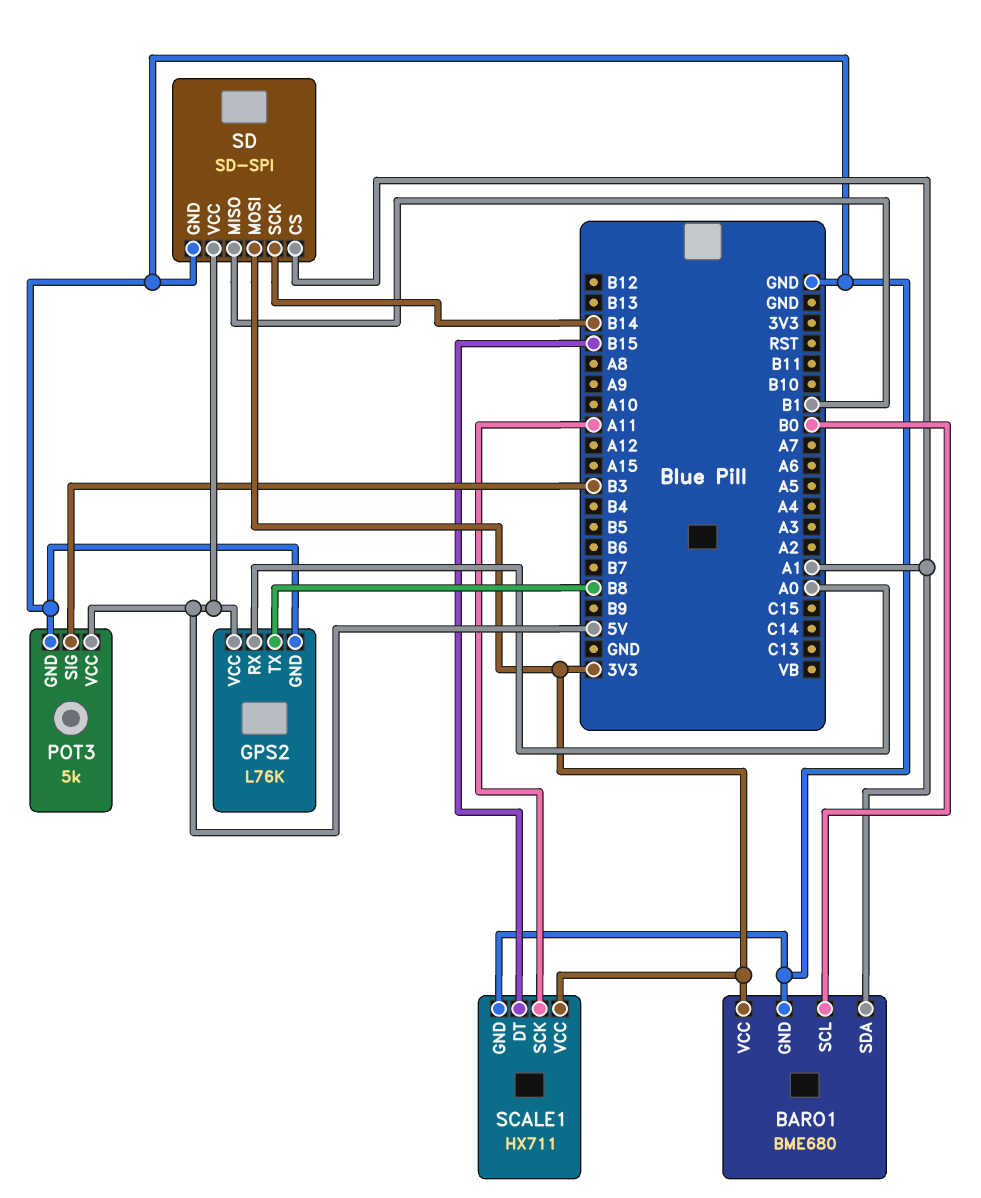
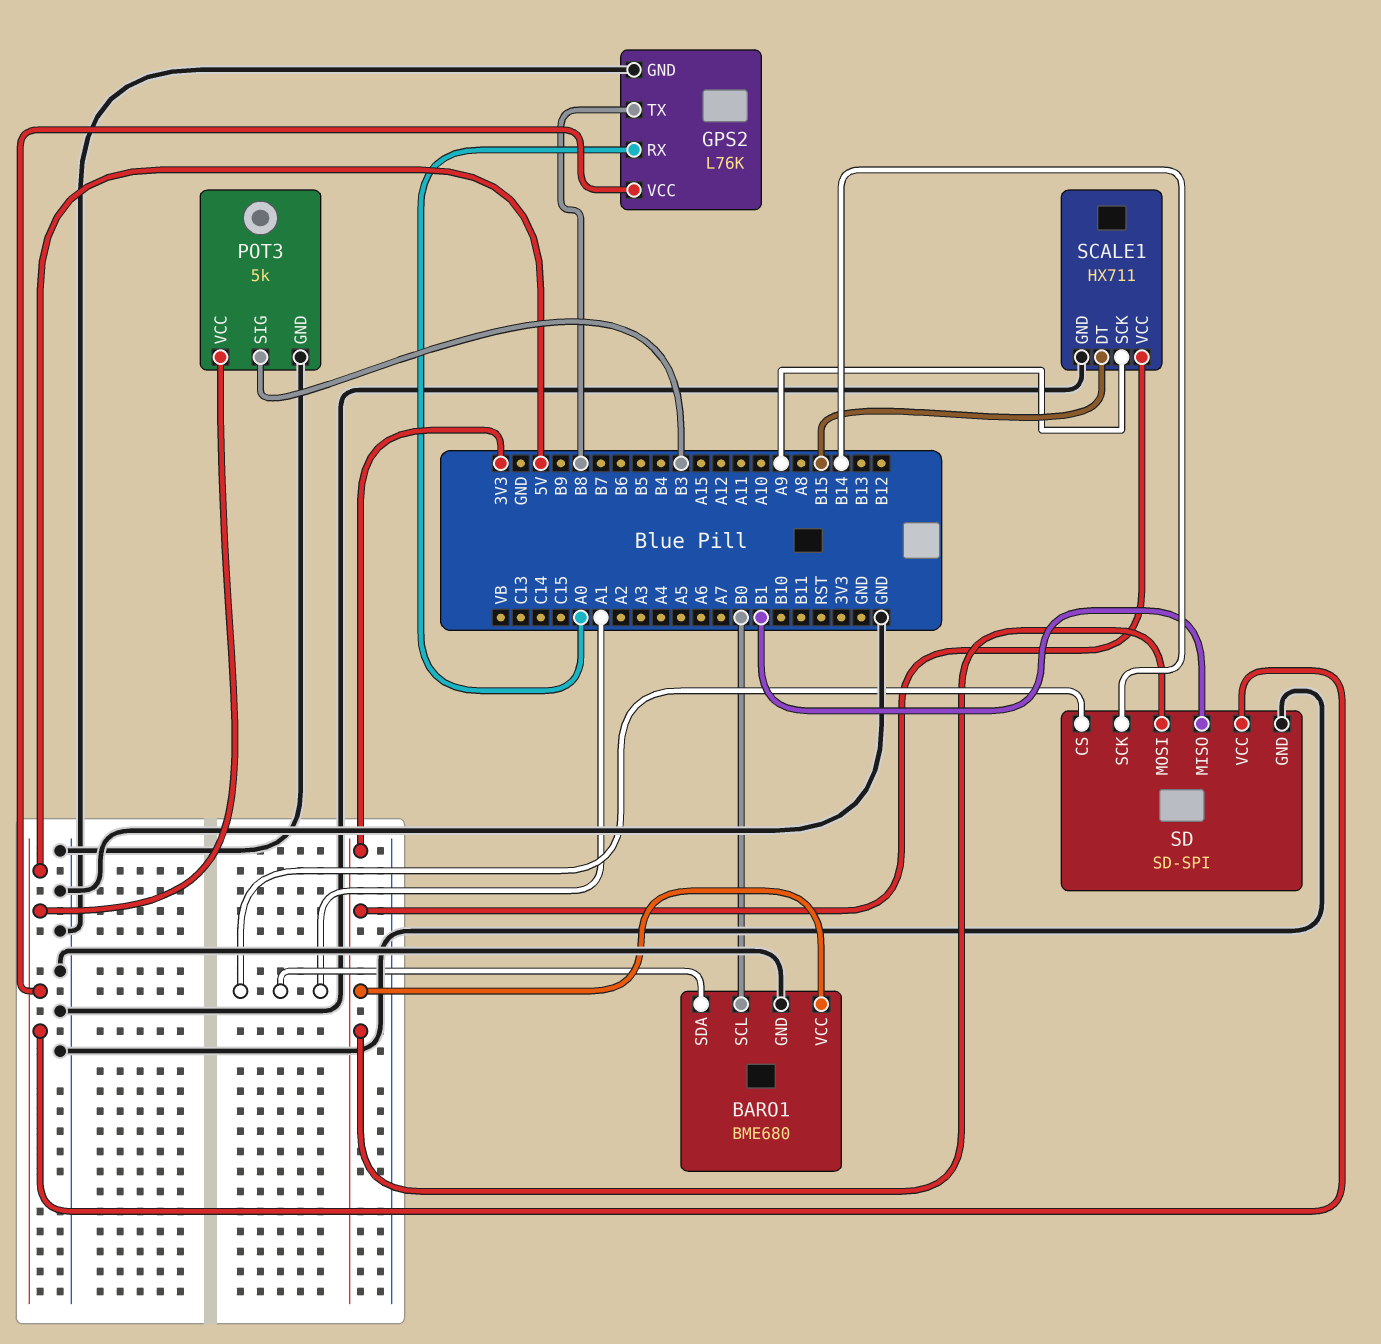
SCALE1 pin SCK: A11 -> A9

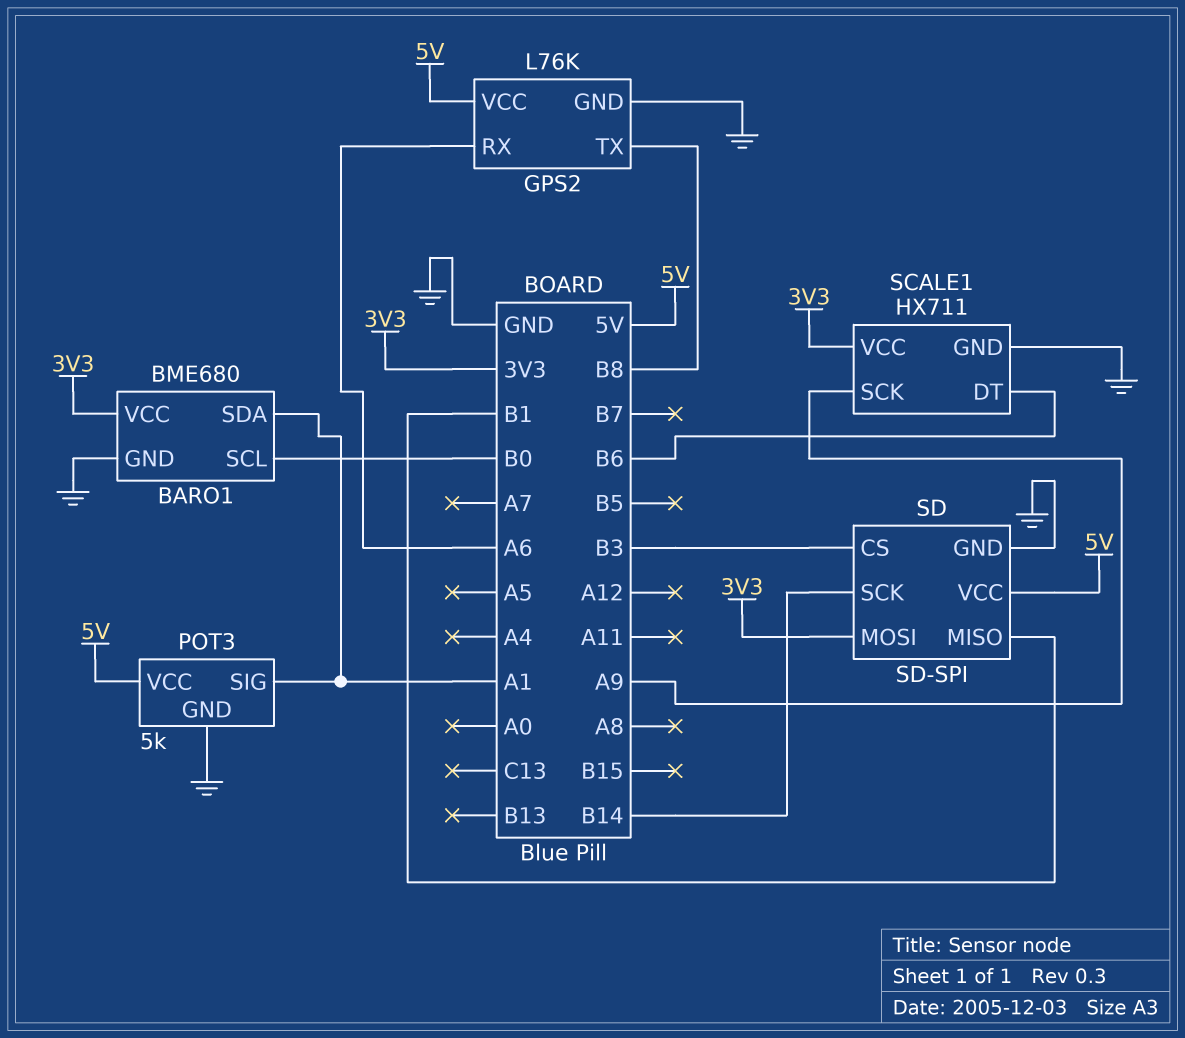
GPS2 pin RX: A0 -> A6
POT3 pin SIG: B3 -> A1
SCALE1 pin DT: B15 -> B6
SD pin CS: A1 -> B3

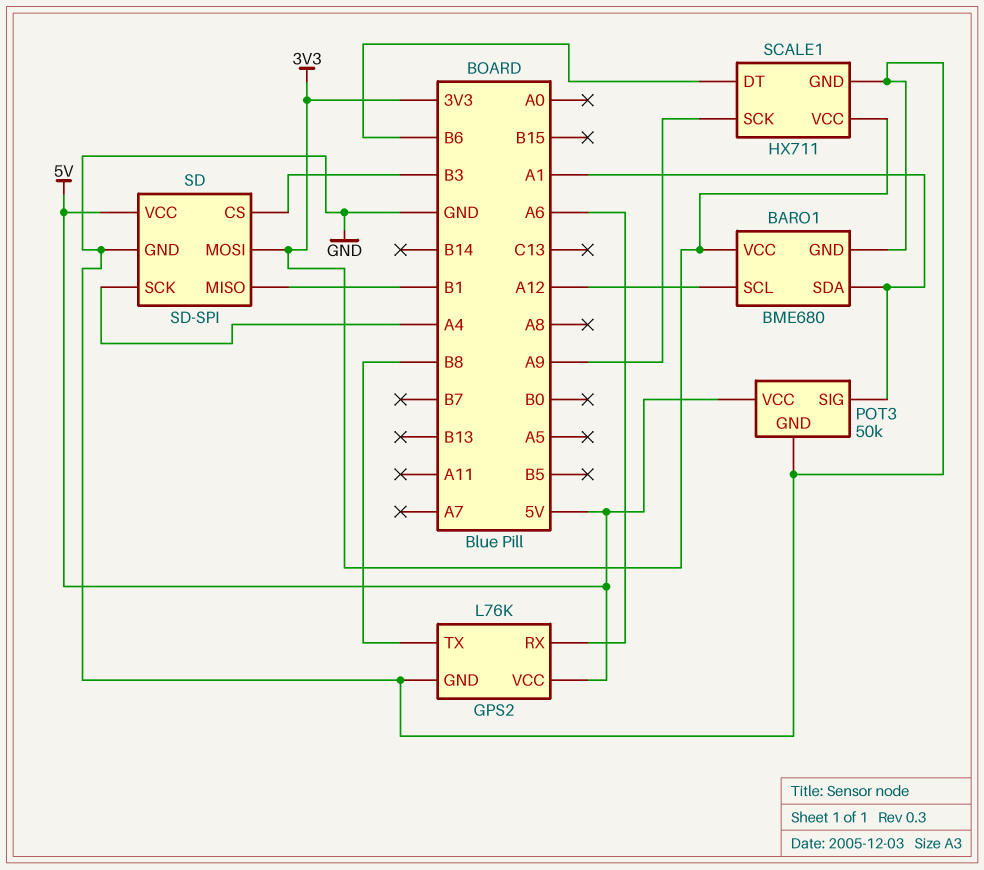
BARO1 pin SCL: B0 -> A12
POT3: 5k -> 50k
SD pin SCK: B14 -> A4

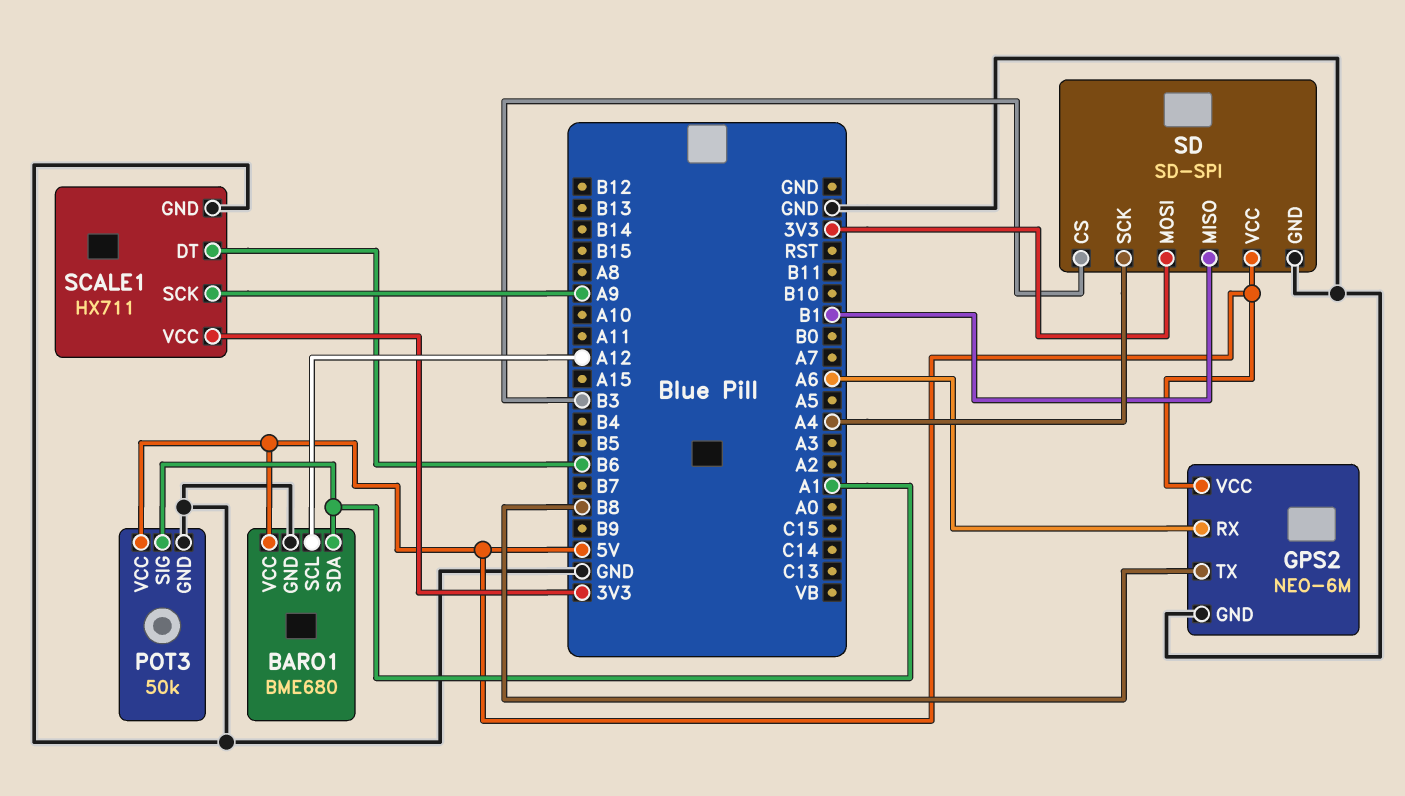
BARO1 pin VCC: 3V3 -> 5V
GPS2: L76K -> NEO-6M

